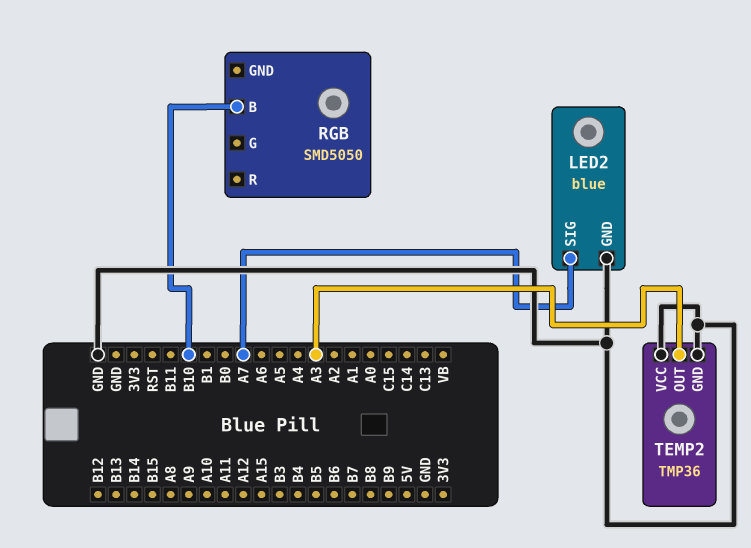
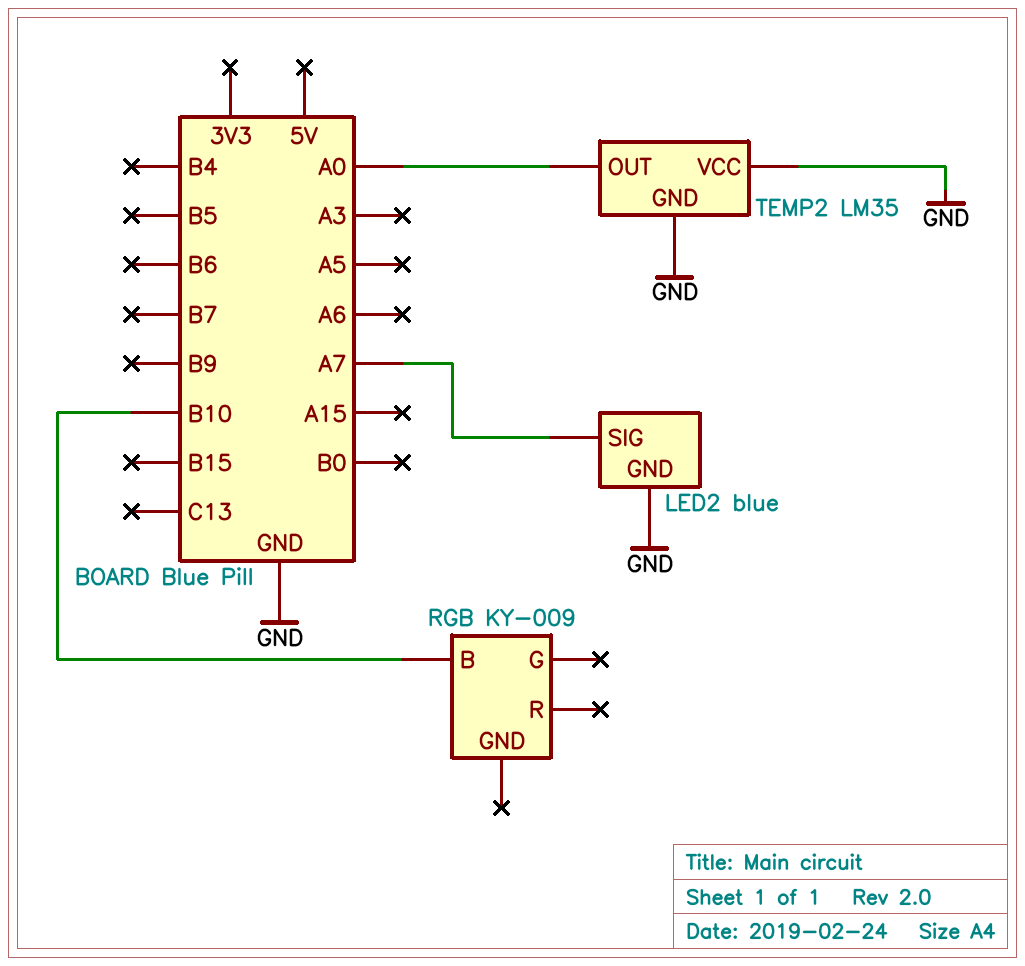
RGB: SMD5050 -> KY-009
TEMP2: TMP36 -> LM35
TEMP2 pin OUT: A3 -> A0

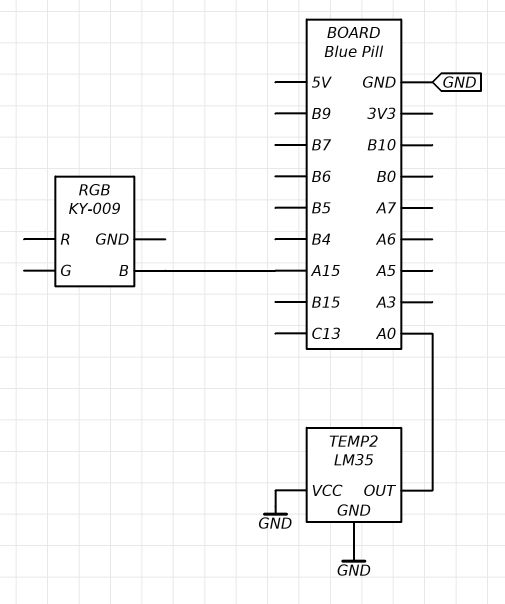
LED2: blue -> none
LED2 pin GND: GND -> none
LED2 pin SIG: A7 -> none
RGB pin B: B10 -> A15

